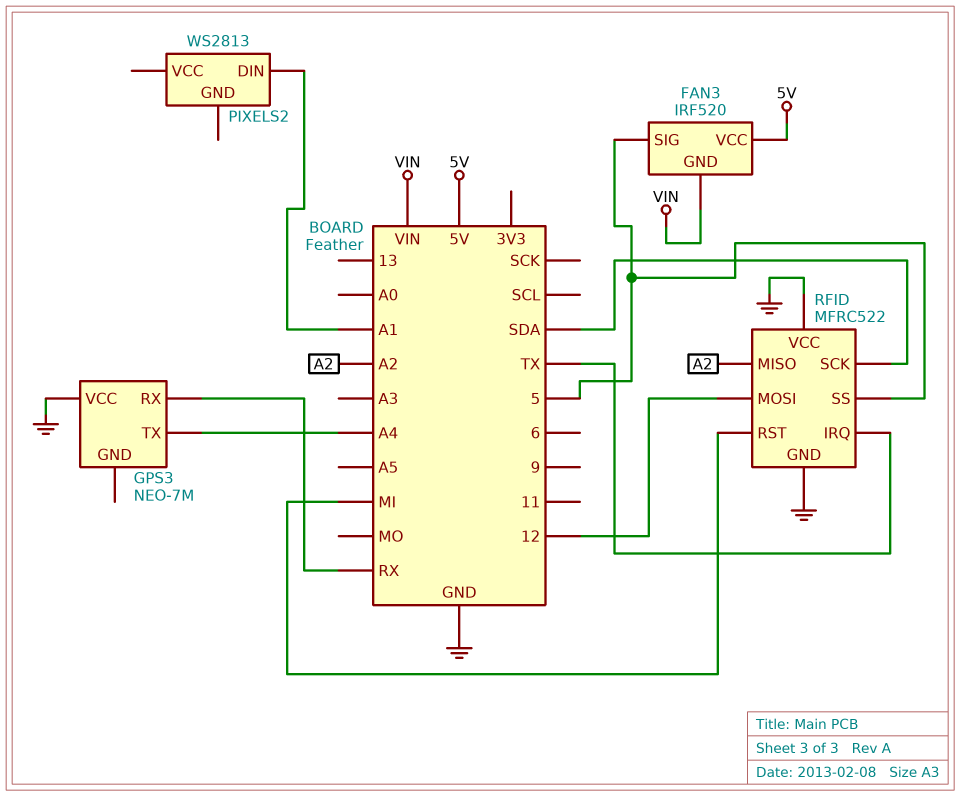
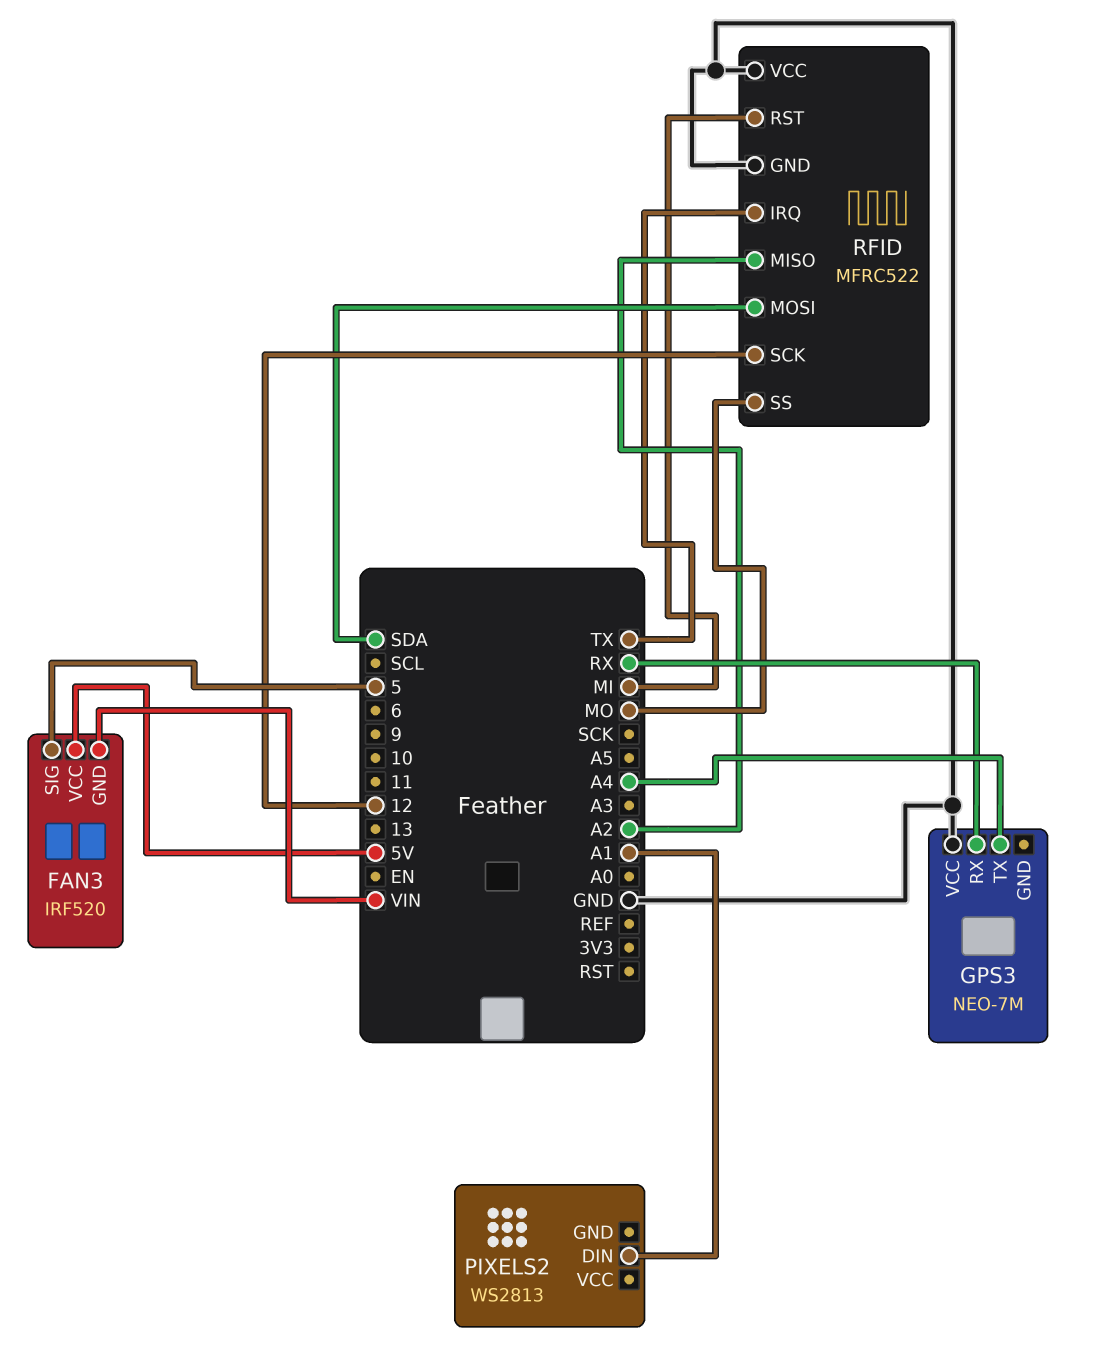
RFID pin MOSI: 12 -> SDA
RFID pin SCK: SDA -> 12
RFID pin SS: 5 -> MO

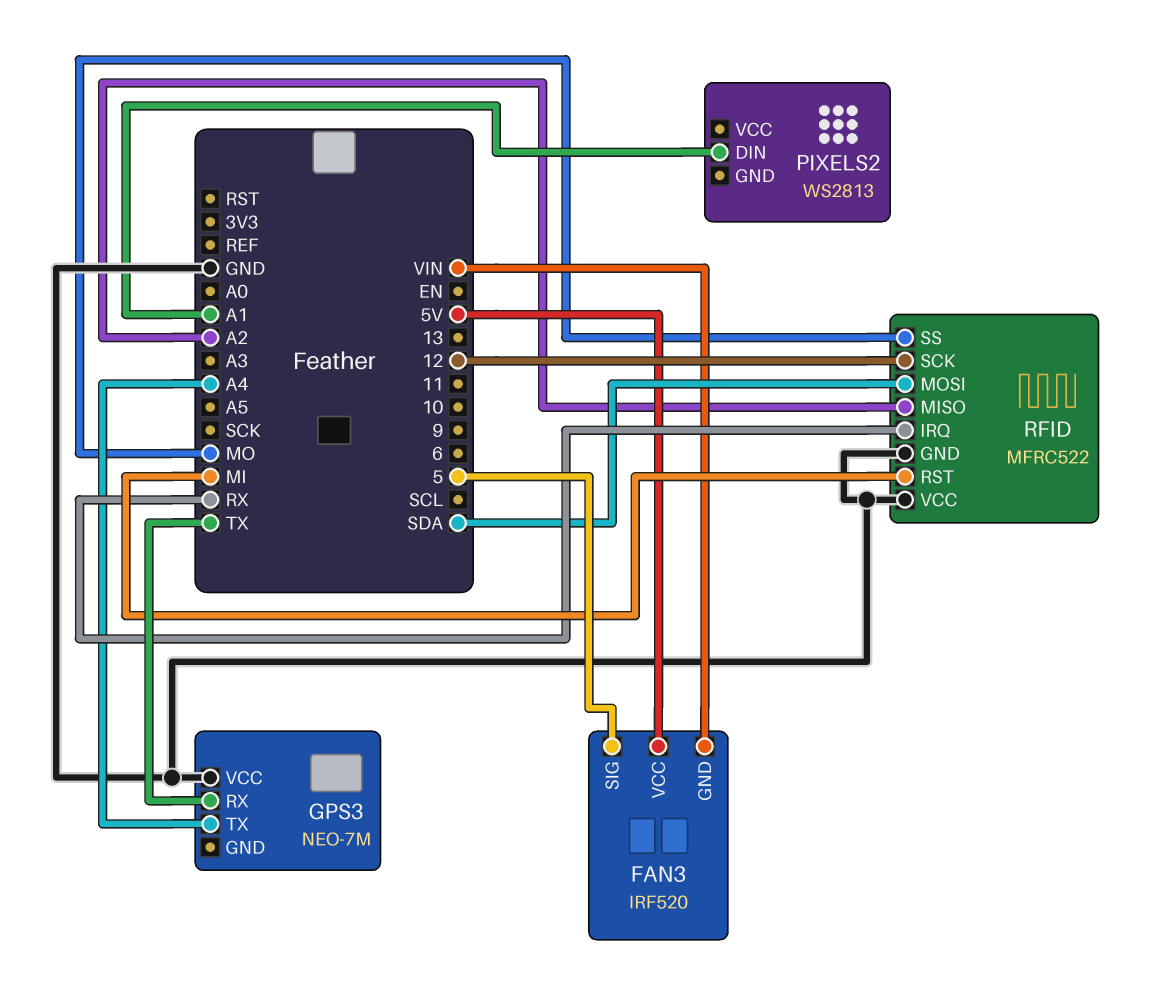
GPS3 pin RX: RX -> TX
RFID pin IRQ: TX -> RX

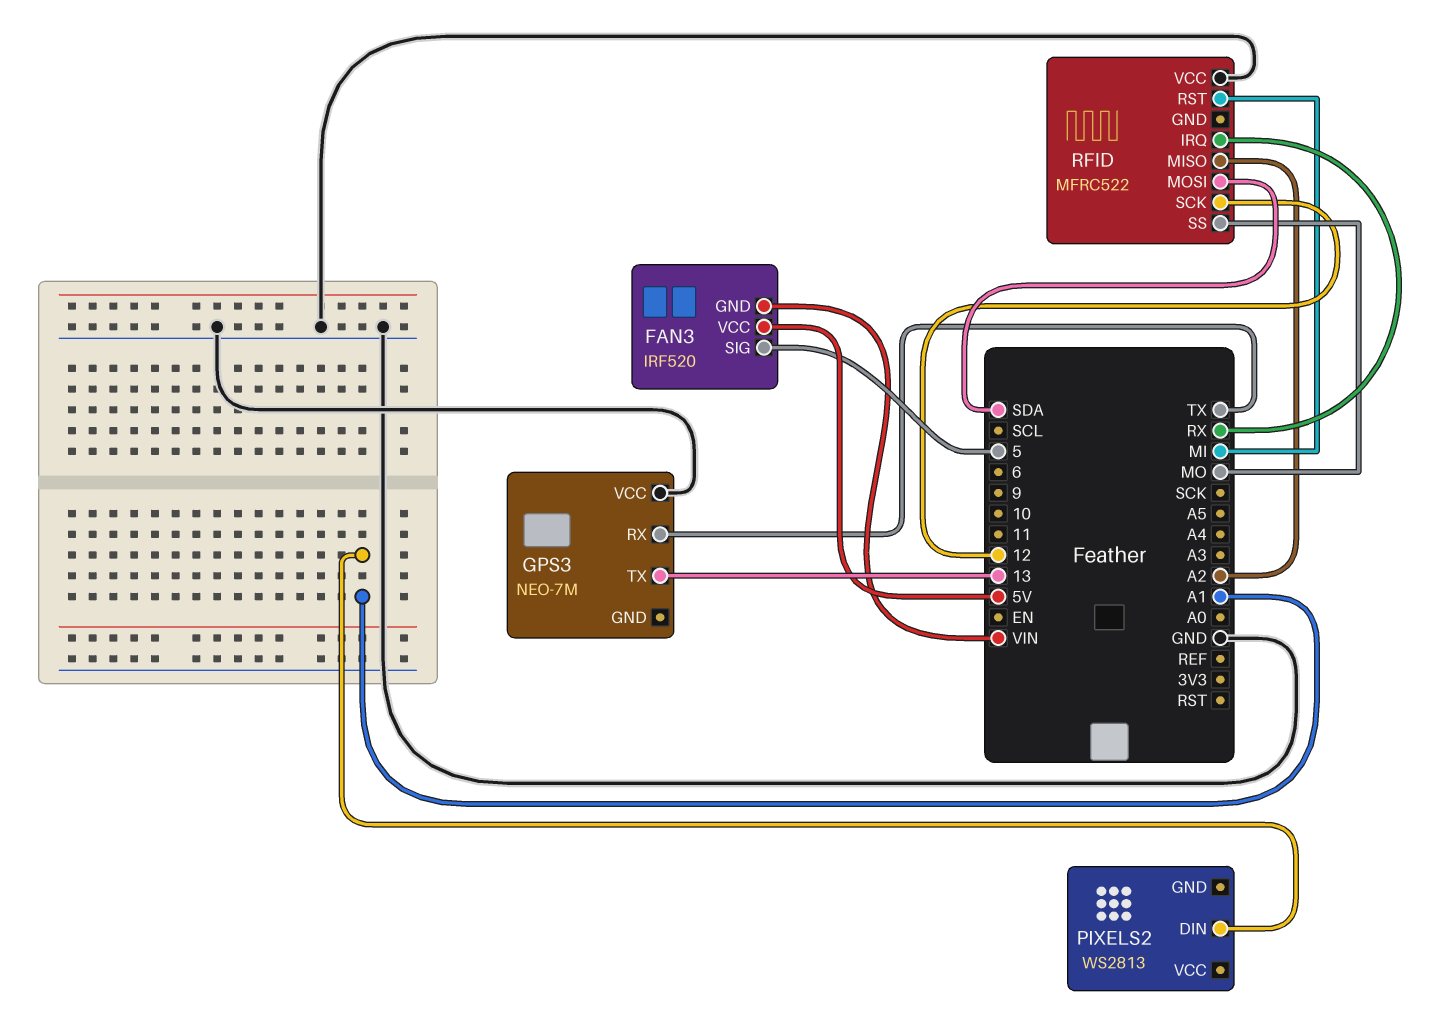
GPS3 pin TX: A4 -> 13
RFID pin GND: GND -> none

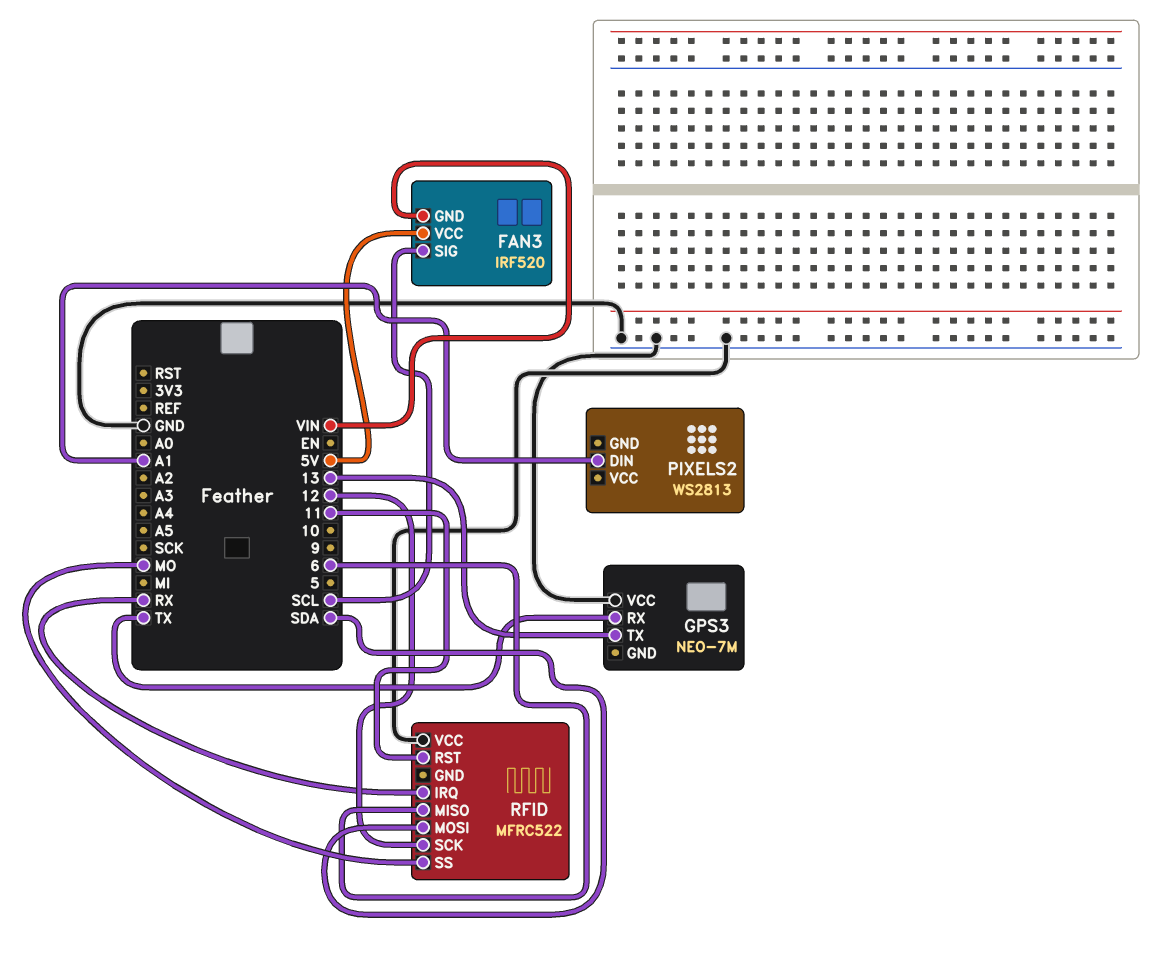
FAN3 pin SIG: 5 -> SCL
RFID pin MISO: A2 -> 6
RFID pin RST: MI -> 11

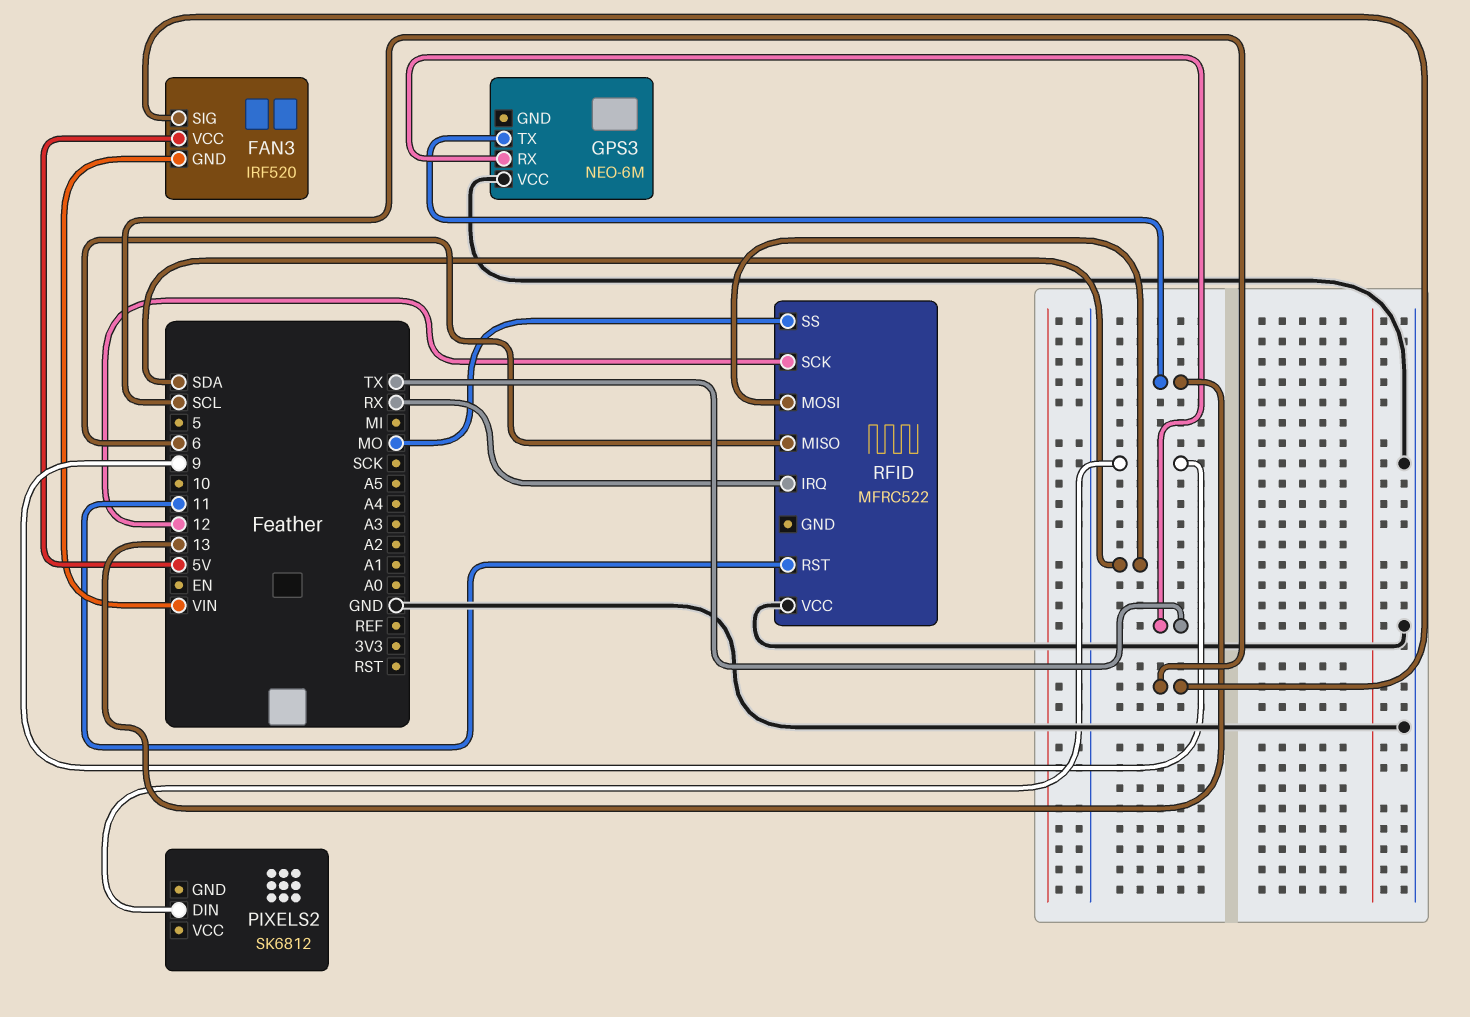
GPS3: NEO-7M -> NEO-6M
PIXELS2: WS2813 -> SK6812
PIXELS2 pin DIN: A1 -> 9

